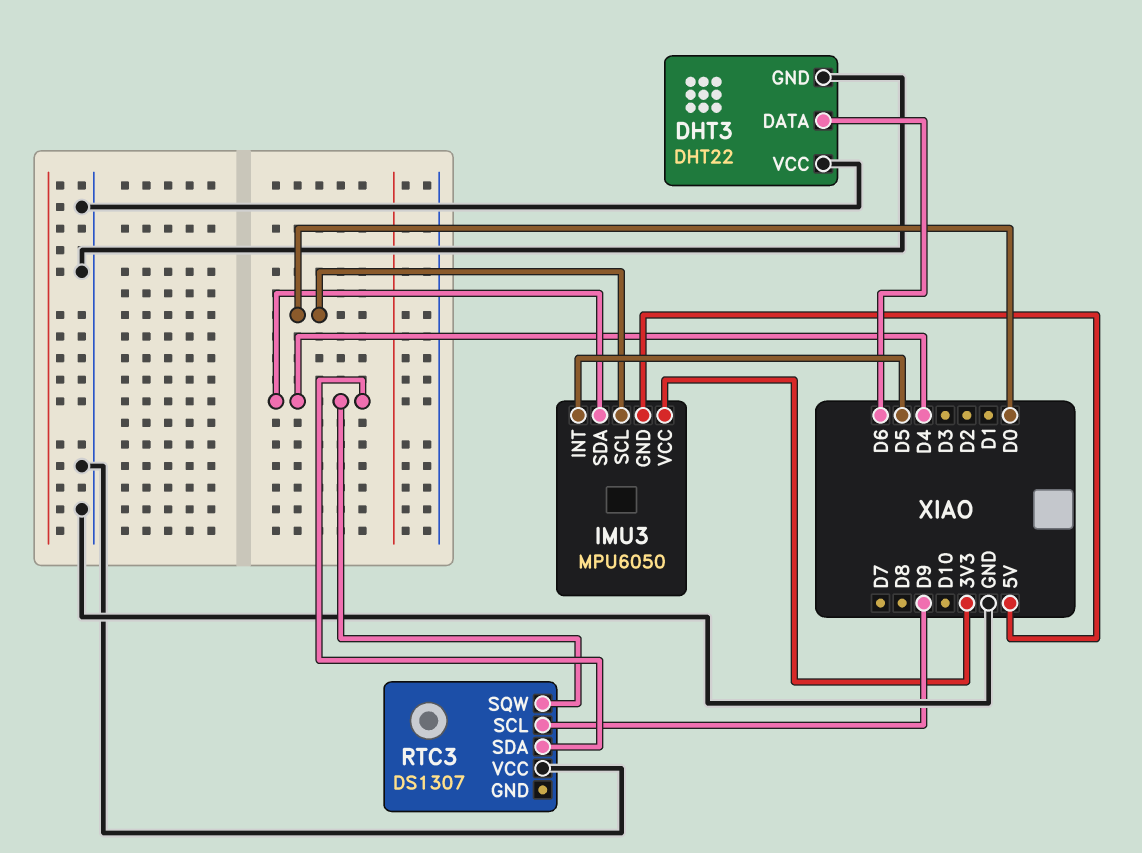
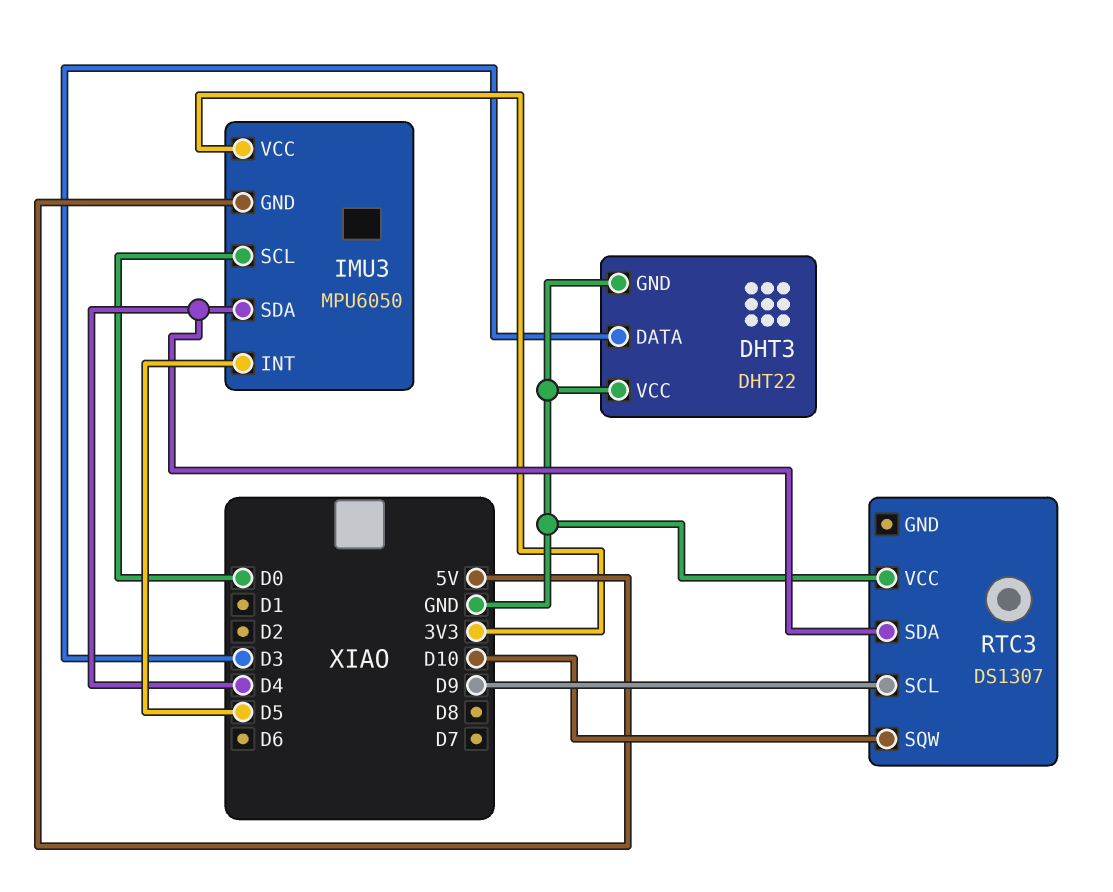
DHT3 pin DATA: D6 -> D3
RTC3 pin SQW: D4 -> D10

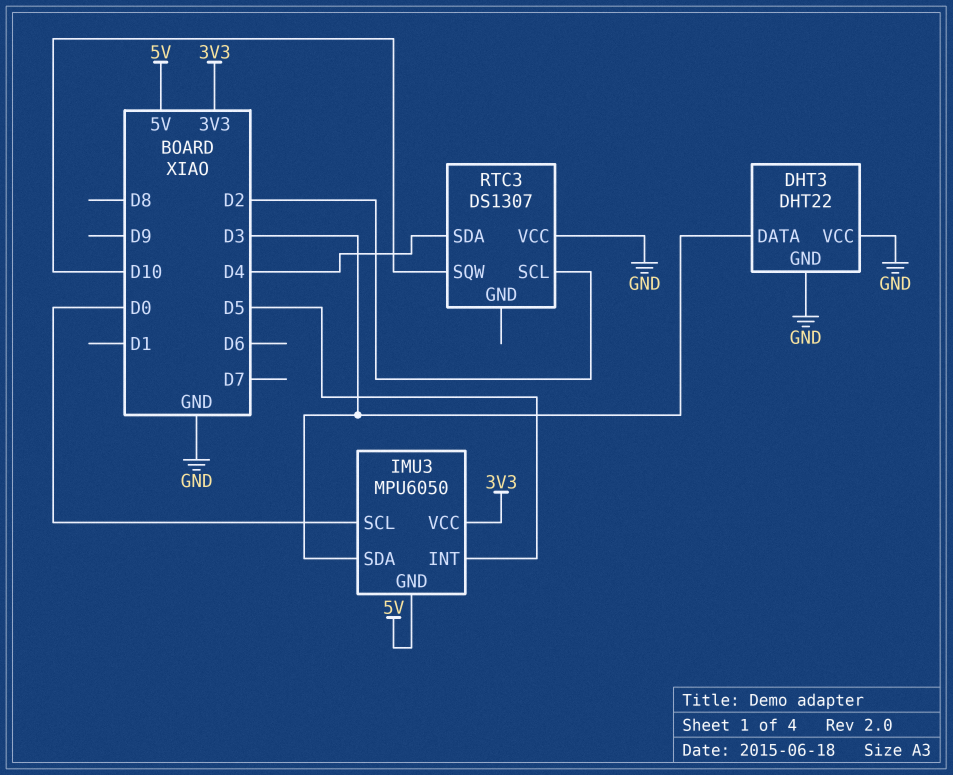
IMU3 pin SDA: D4 -> D3
RTC3 pin SCL: D9 -> D2

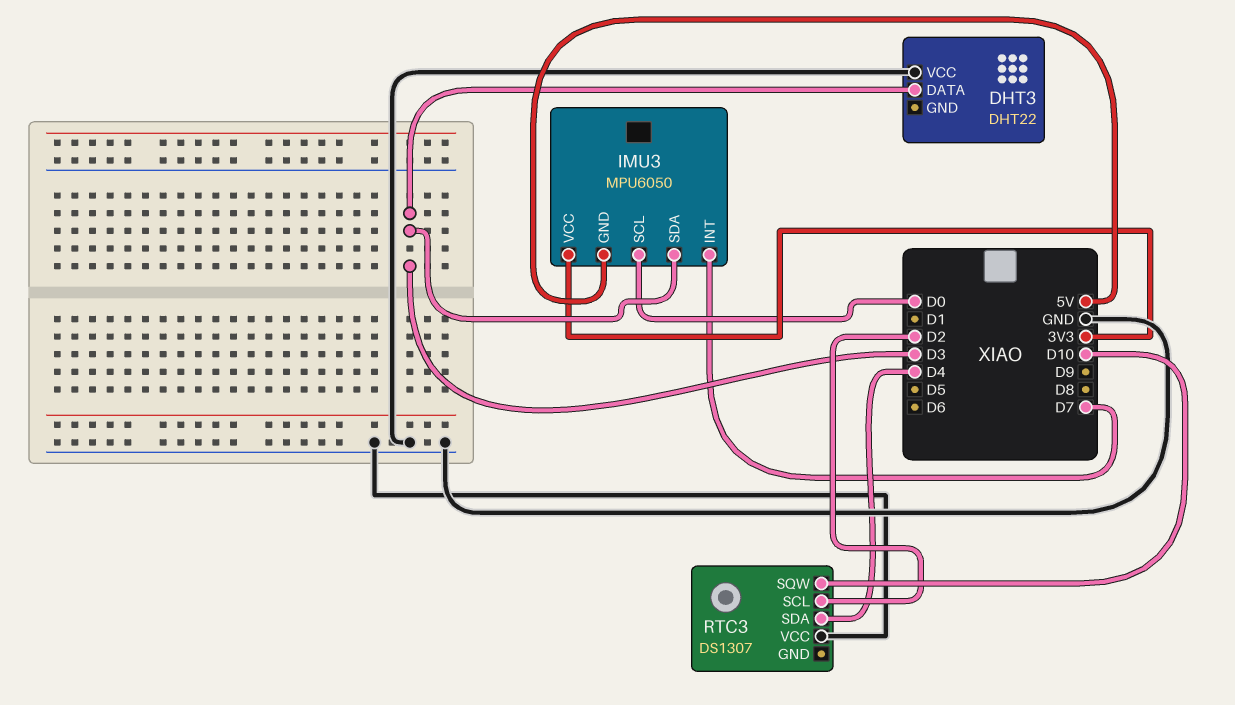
DHT3 pin GND: GND -> none
IMU3 pin INT: D5 -> D7

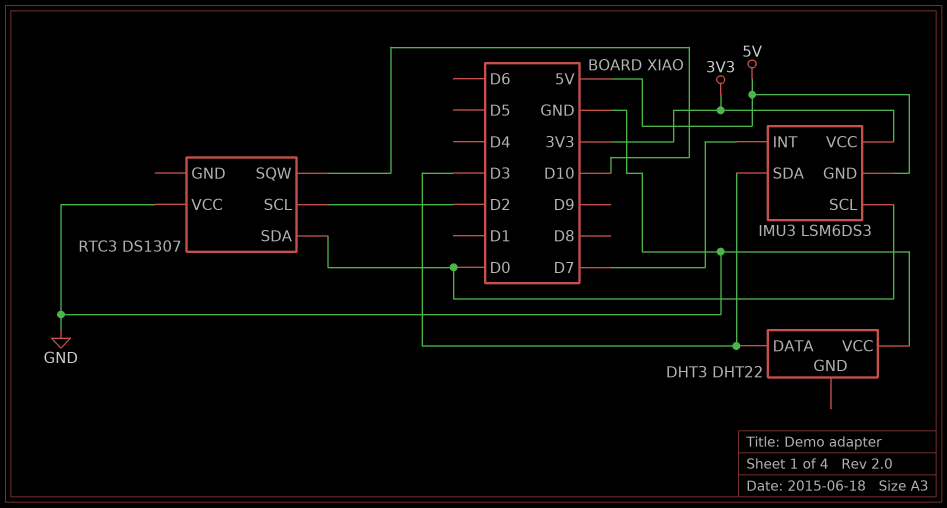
IMU3: MPU6050 -> LSM6DS3
RTC3 pin SDA: D4 -> D0

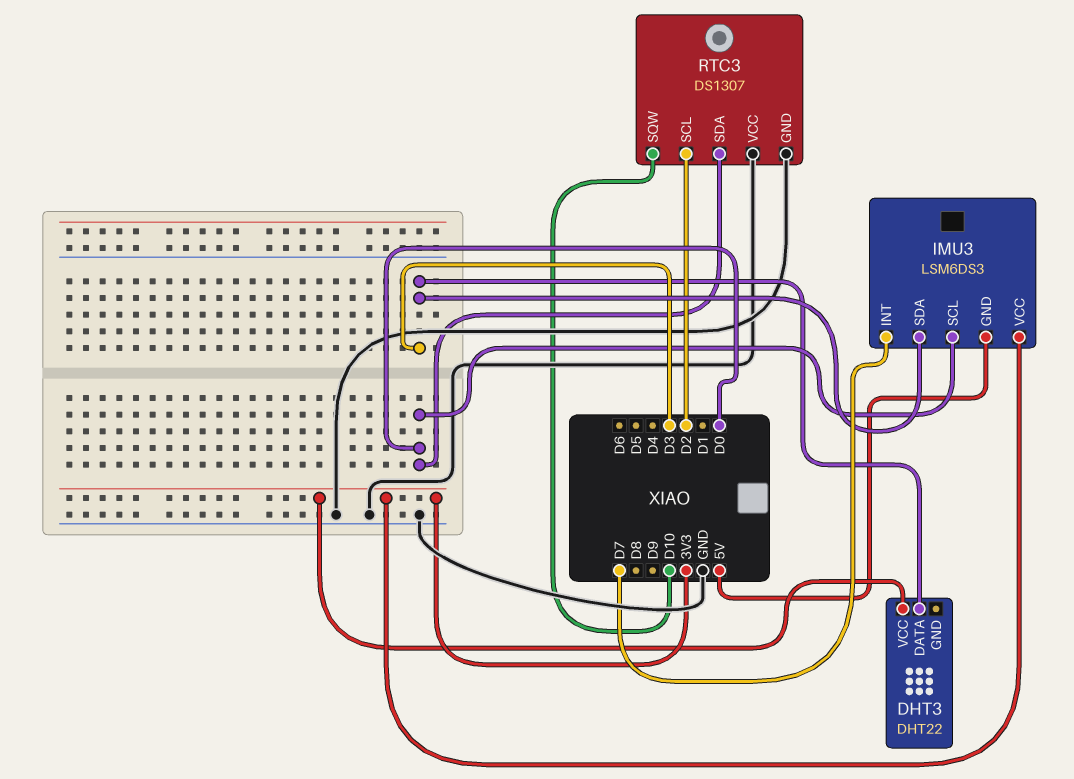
DHT3 pin VCC: GND -> 3V3
RTC3 pin GND: none -> GND

